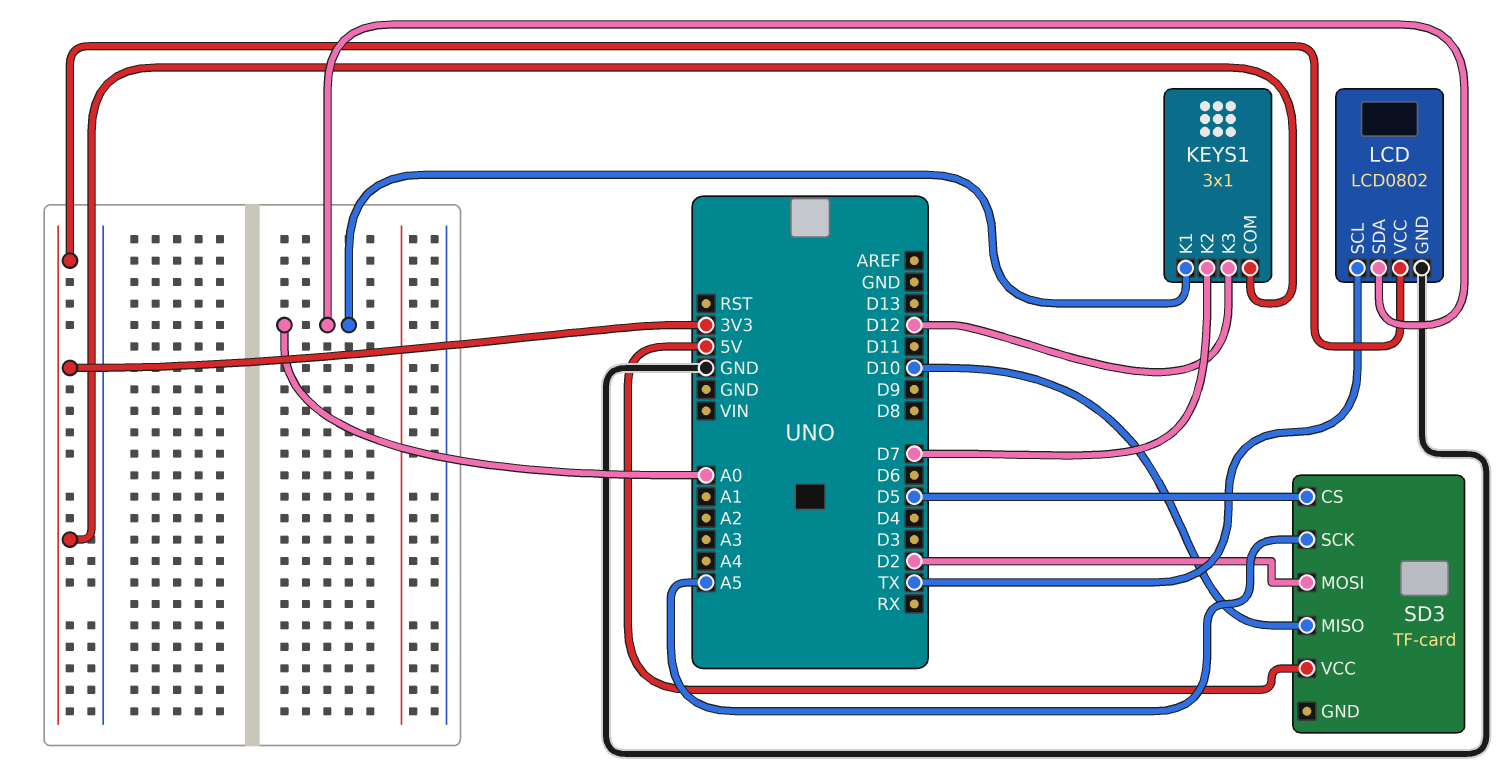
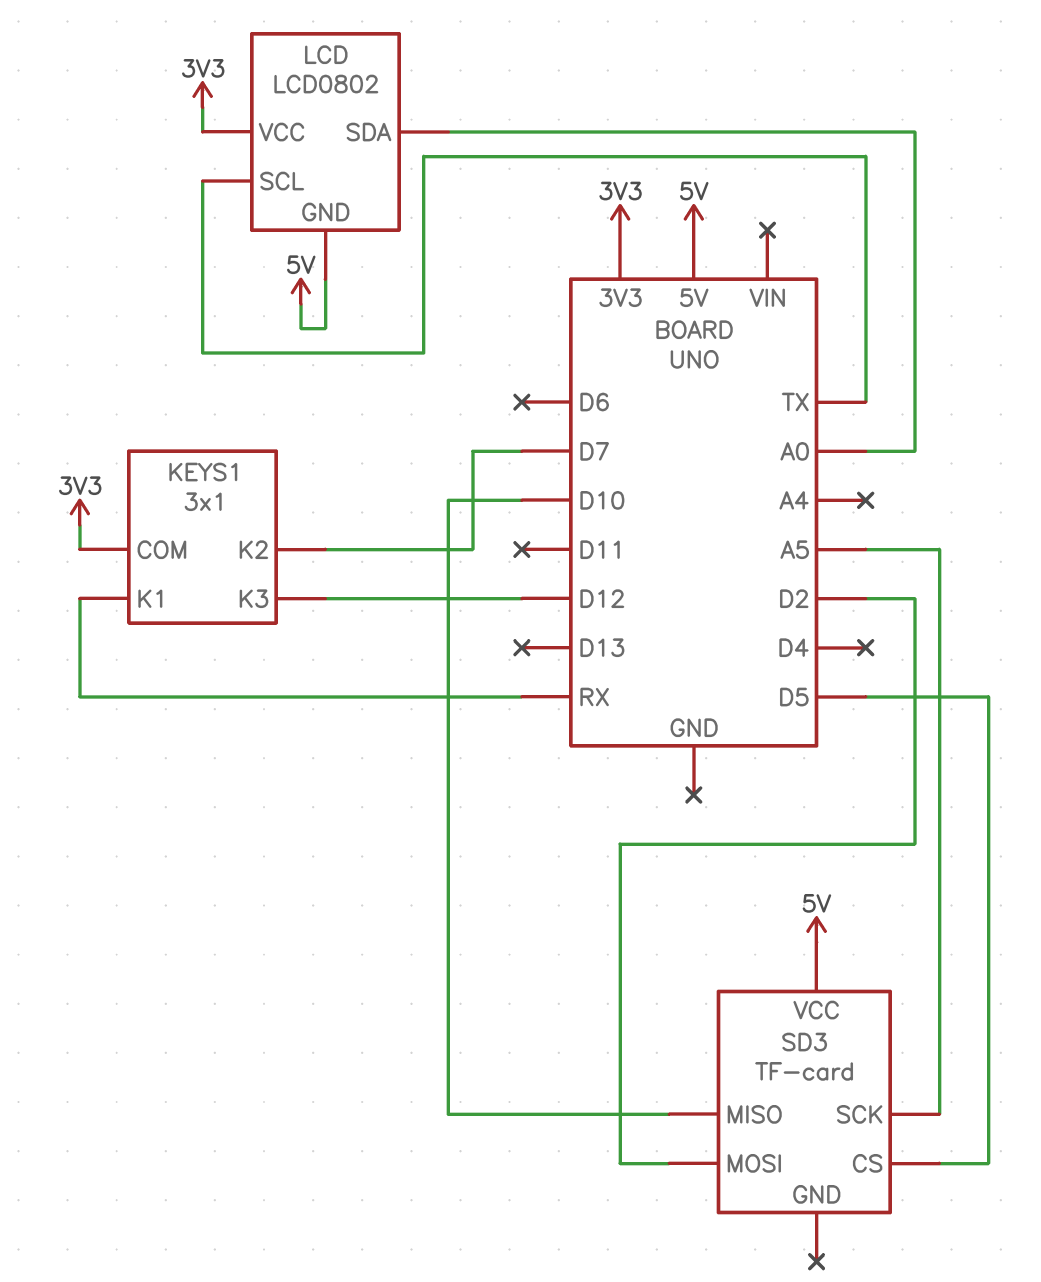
KEYS1 pin K1: A0 -> RX
LCD pin GND: GND -> 5V

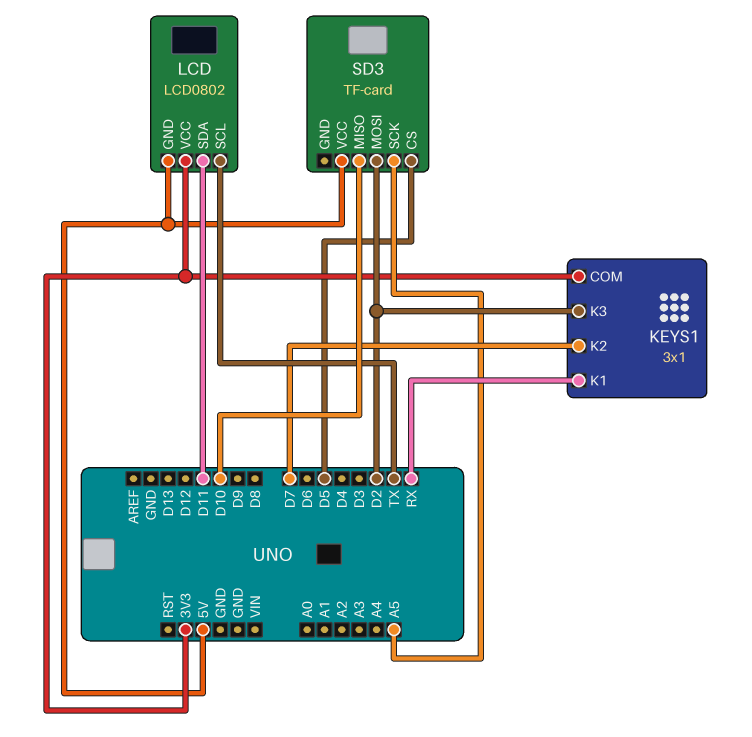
KEYS1 pin K3: D12 -> D2
LCD pin SDA: A0 -> D11

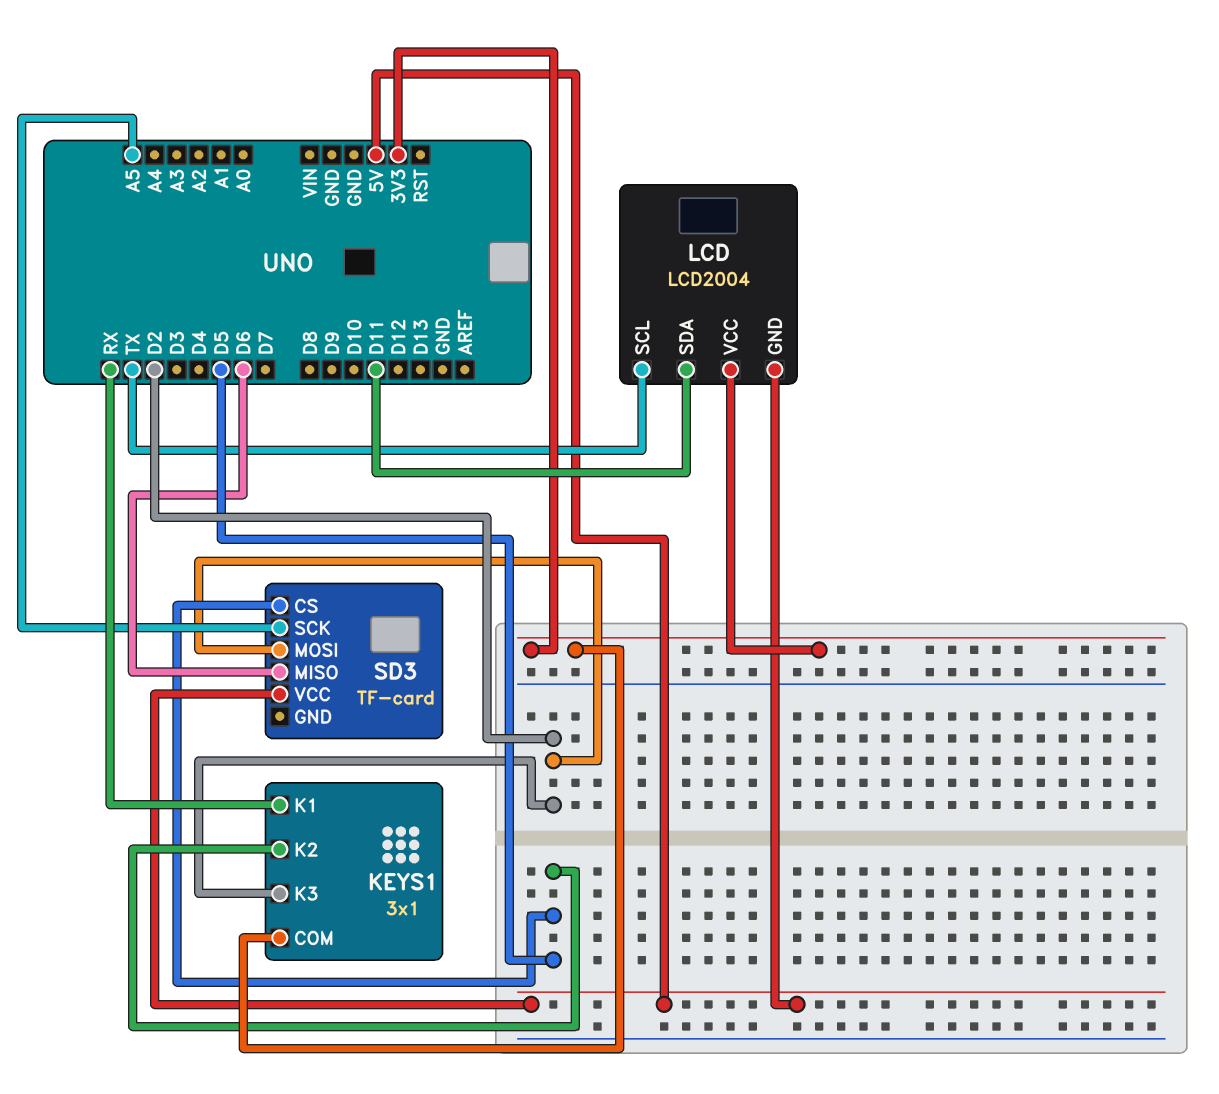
KEYS1 pin K2: D7 -> D5
LCD: LCD0802 -> LCD2004
SD3 pin MISO: D10 -> D6

